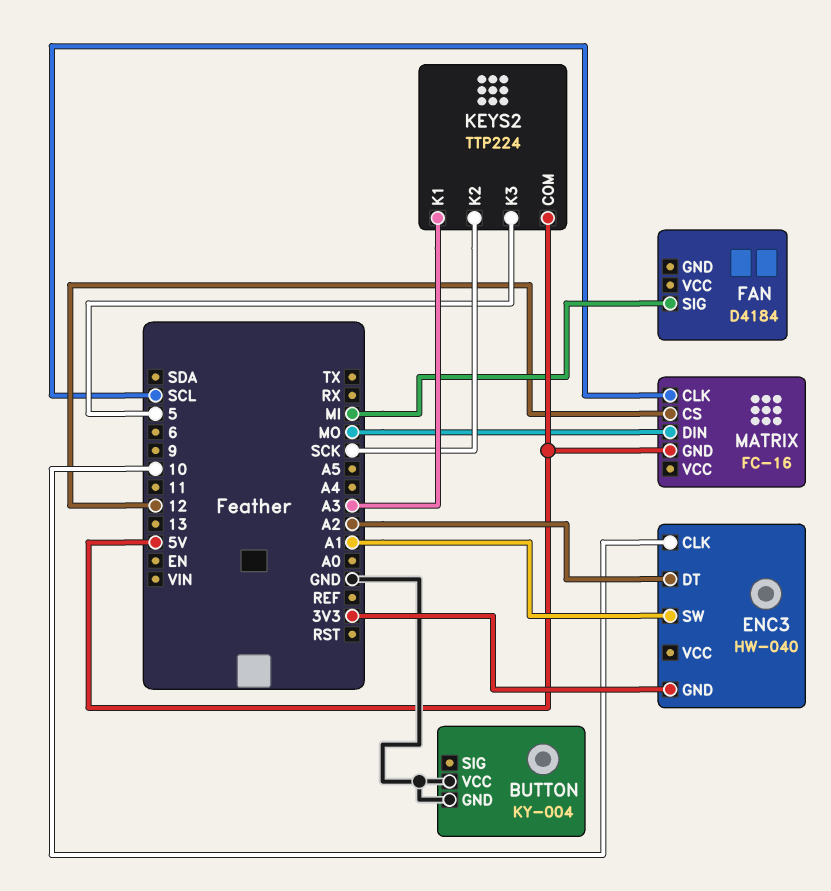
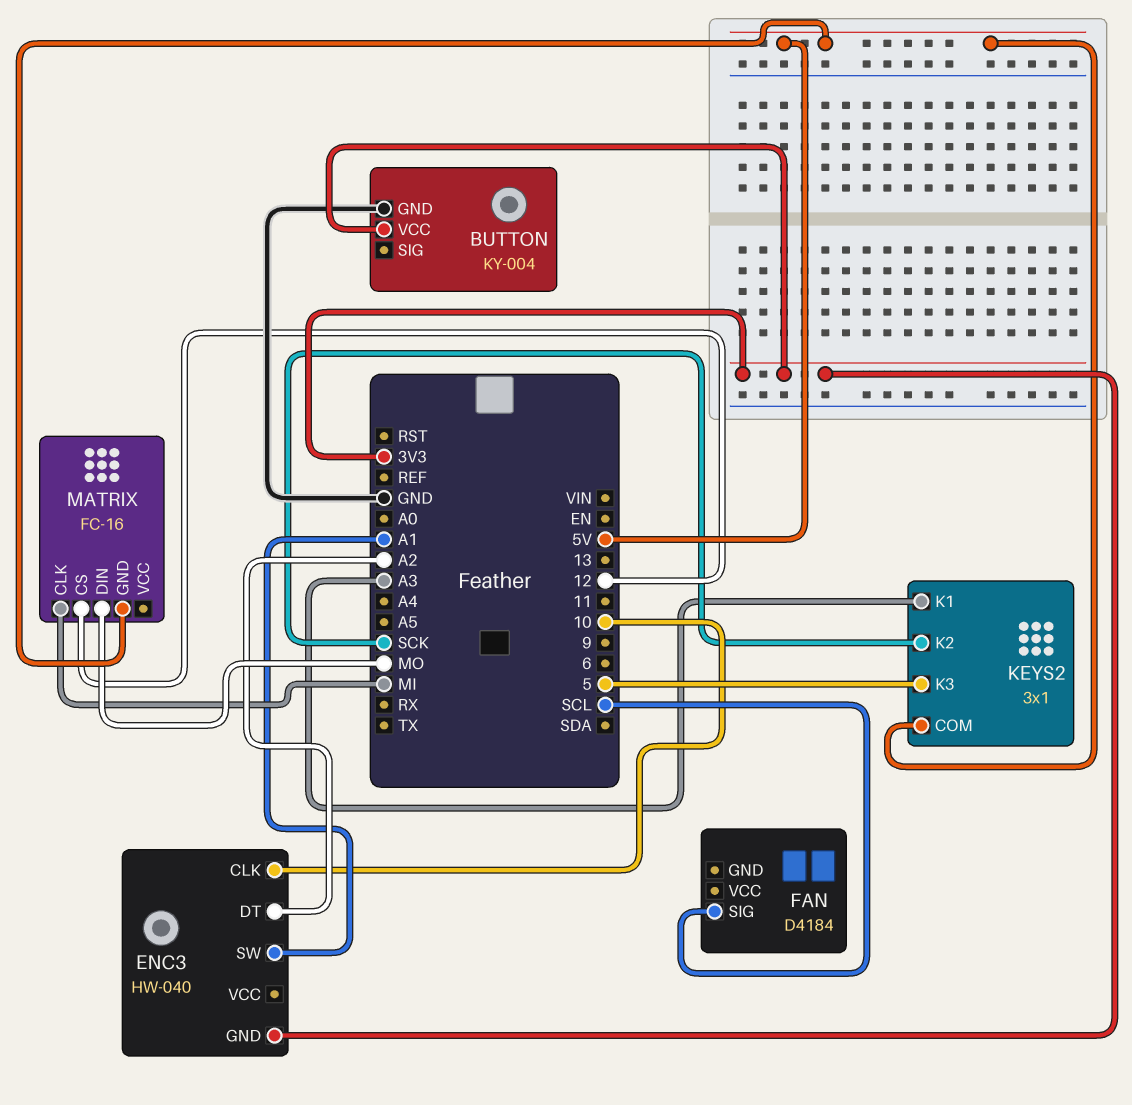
BUTTON pin VCC: GND -> 3V3
FAN pin SIG: MI -> SCL
KEYS2: TTP224 -> 3x1
MATRIX pin CLK: SCL -> MI

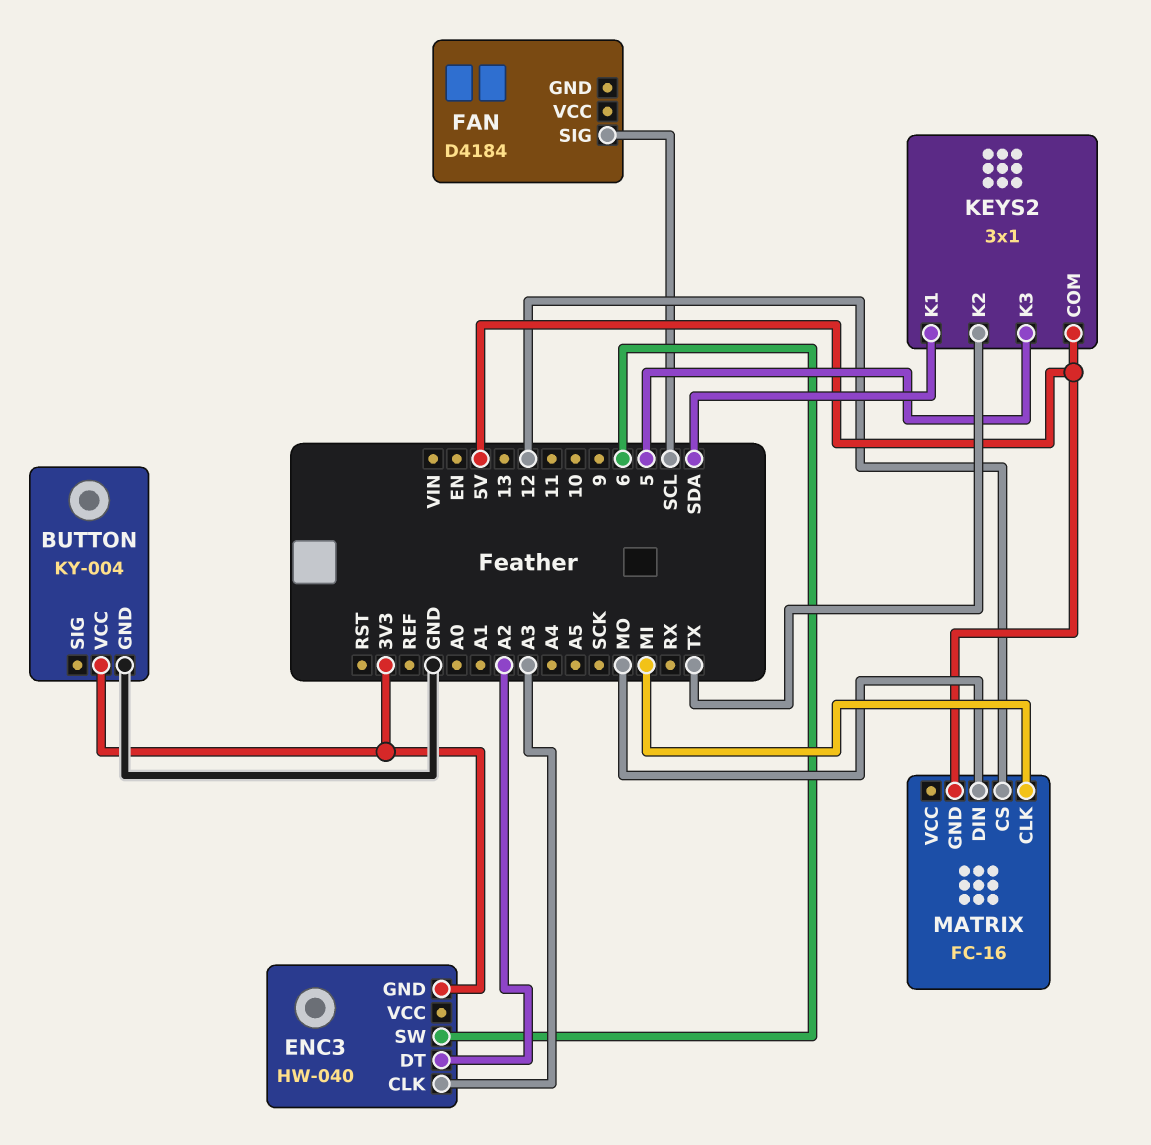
ENC3 pin CLK: 10 -> A3
ENC3 pin SW: A1 -> 6
KEYS2 pin K1: A3 -> SDA
KEYS2 pin K2: SCK -> TX

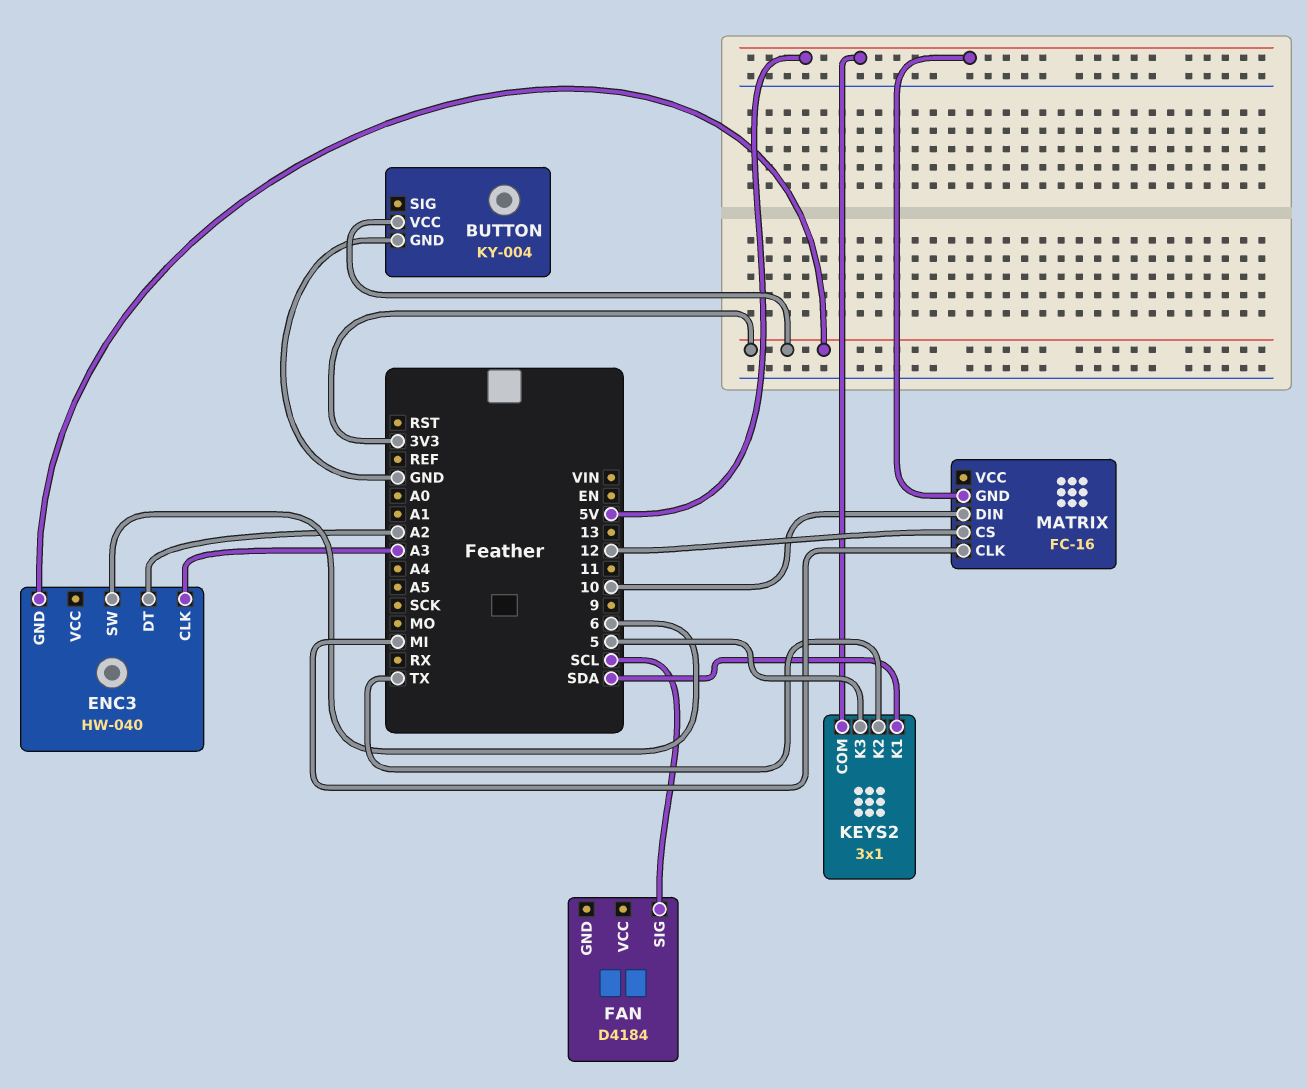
MATRIX pin DIN: MO -> 10

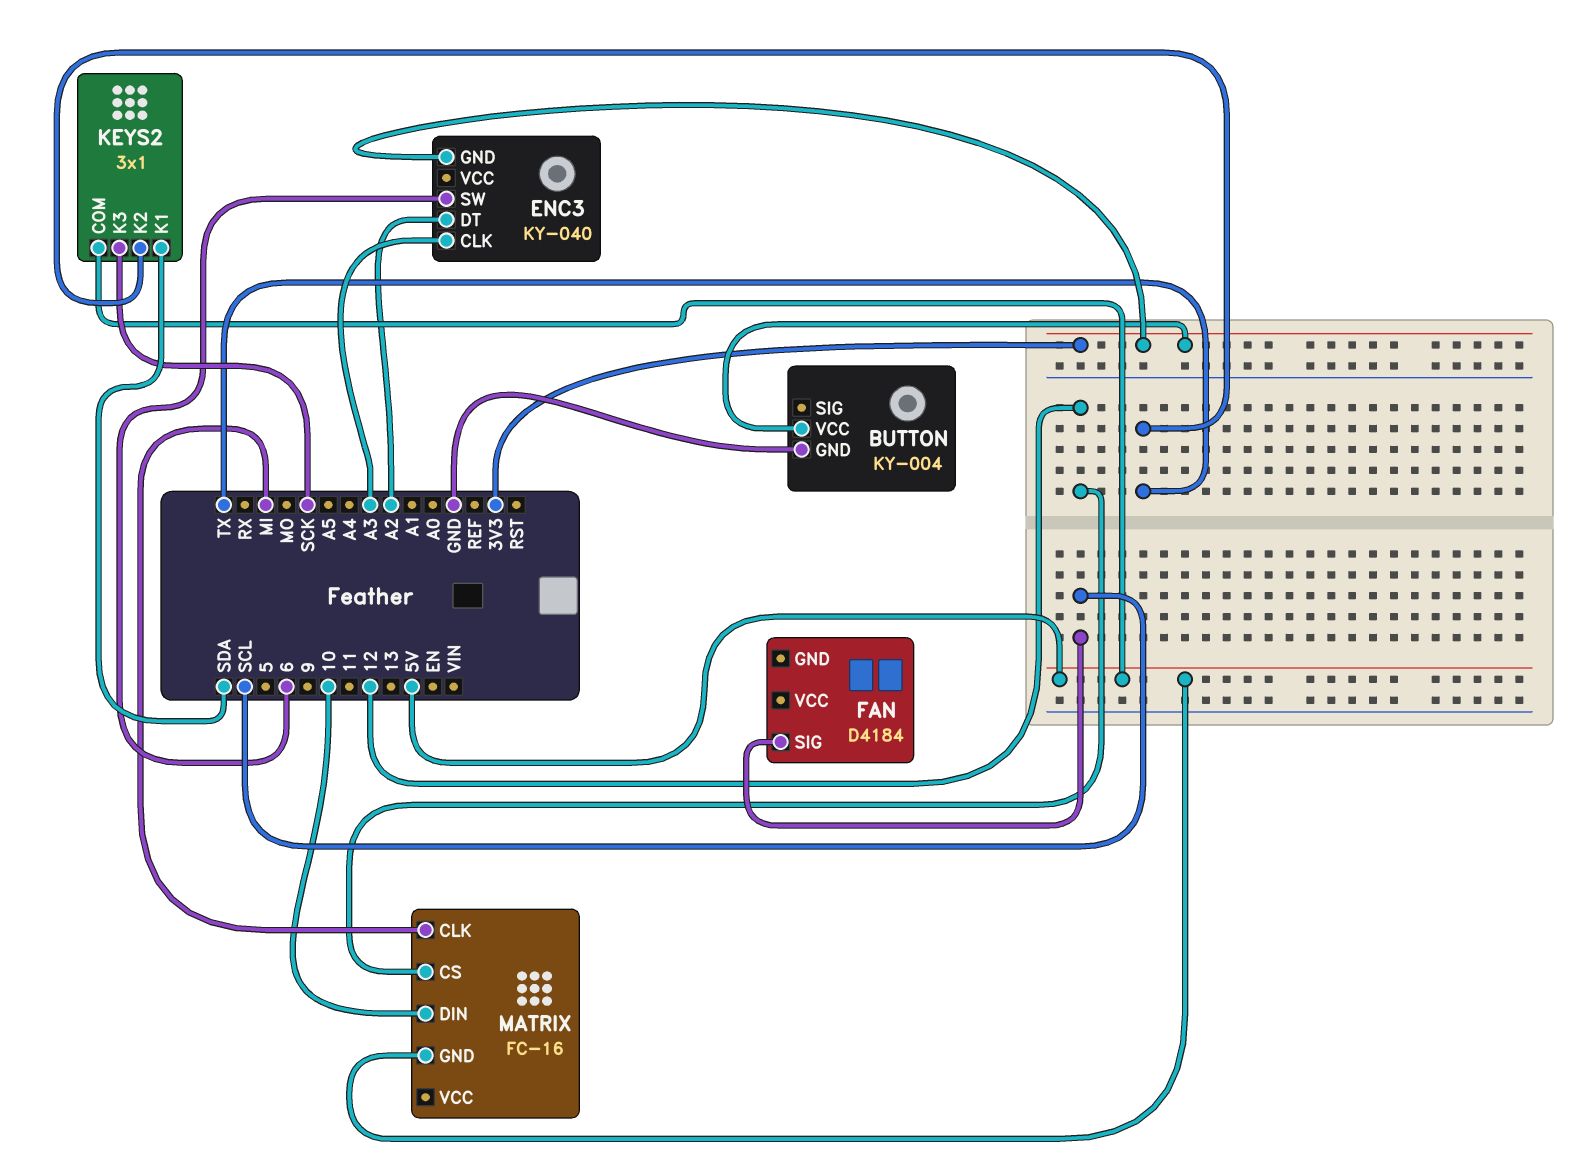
ENC3: HW-040 -> KY-040
KEYS2 pin K3: 5 -> SCK

